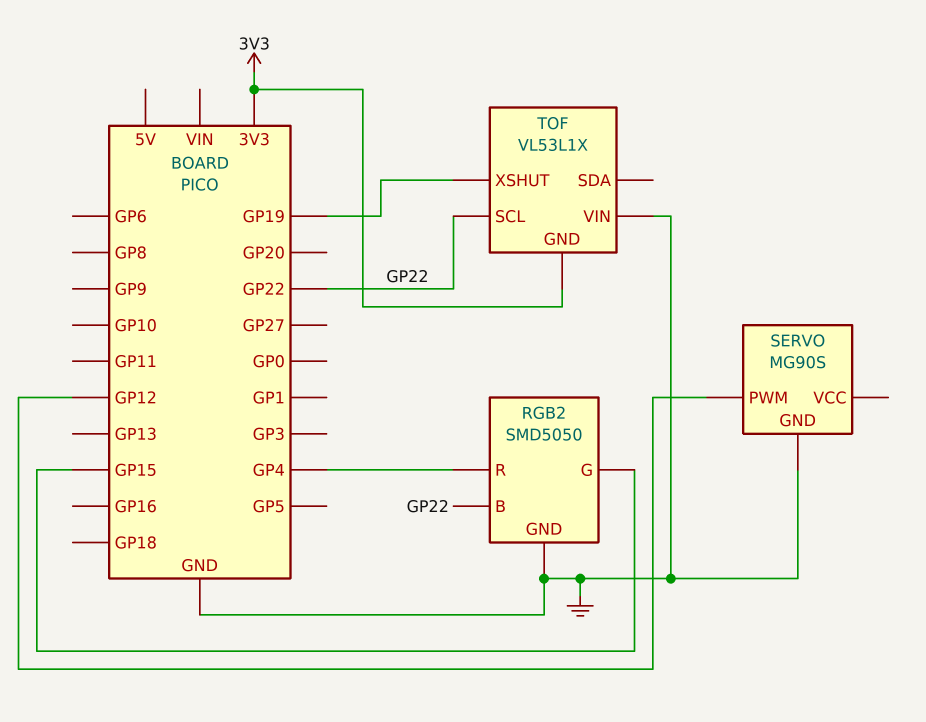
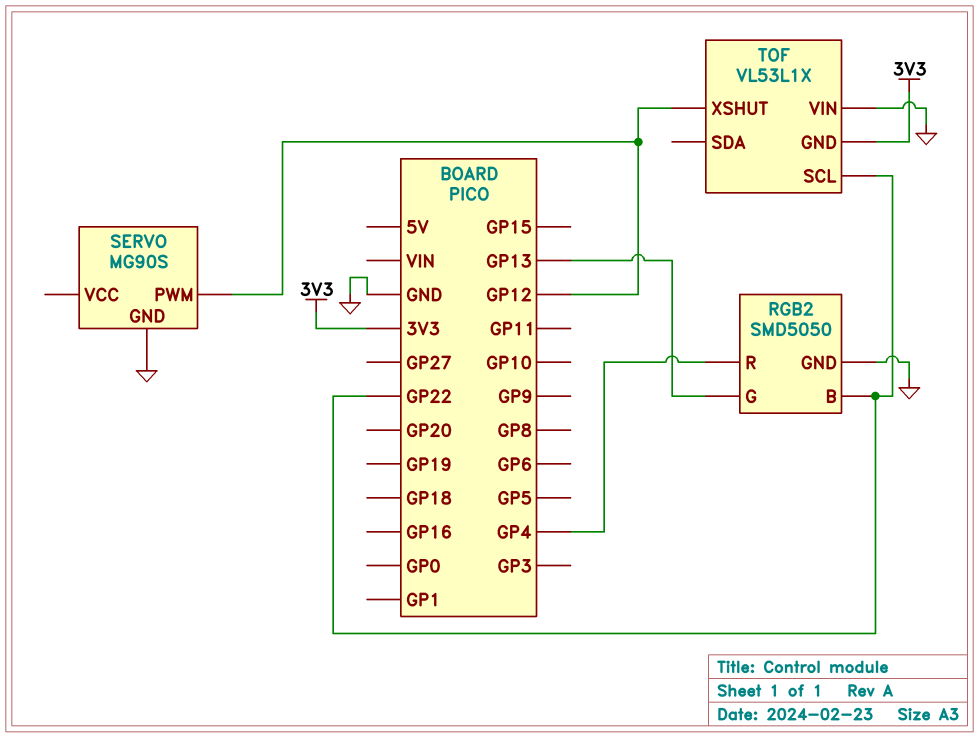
RGB2 pin G: GP15 -> GP13
TOF pin XSHUT: GP19 -> GP12

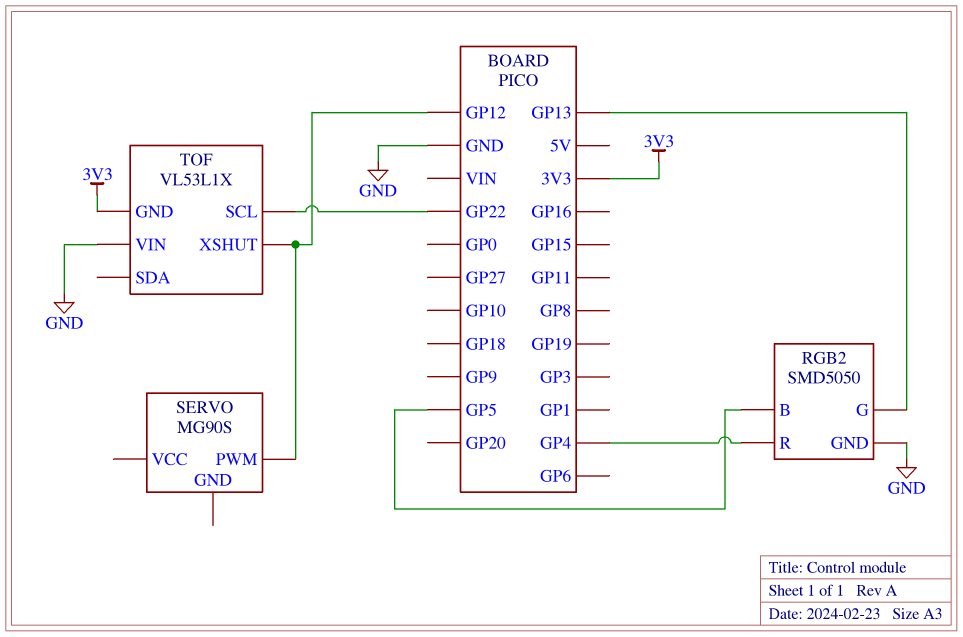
RGB2 pin B: GP22 -> GP5
SERVO pin GND: GND -> none

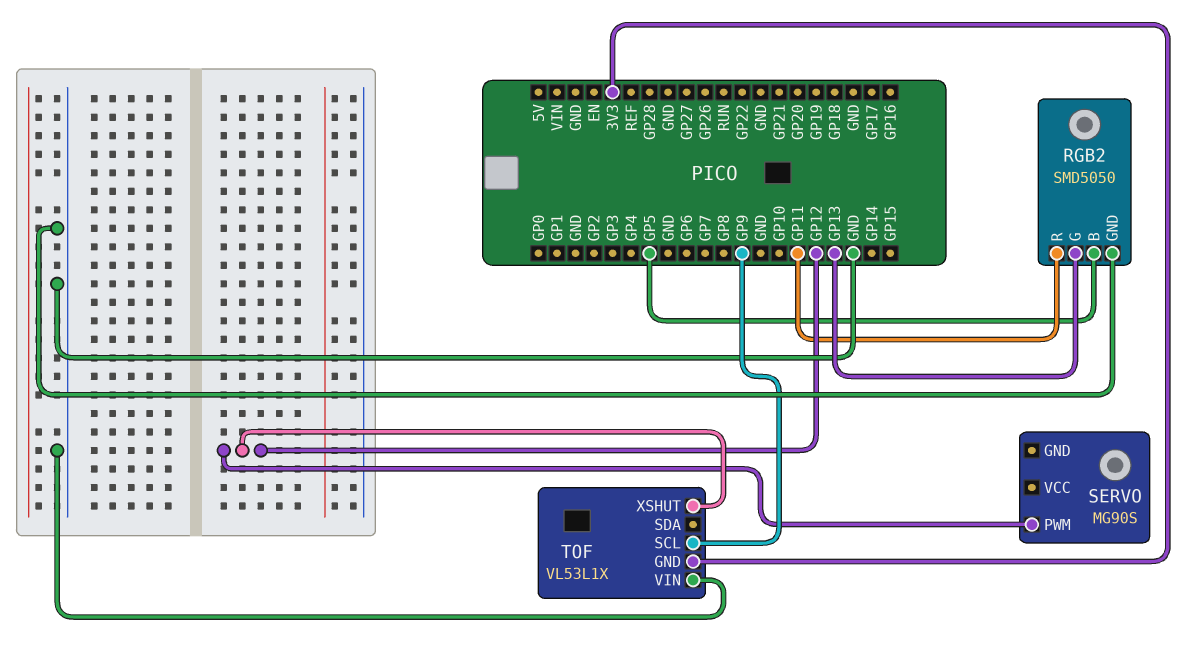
RGB2 pin R: GP4 -> GP11
TOF pin SCL: GP22 -> GP9

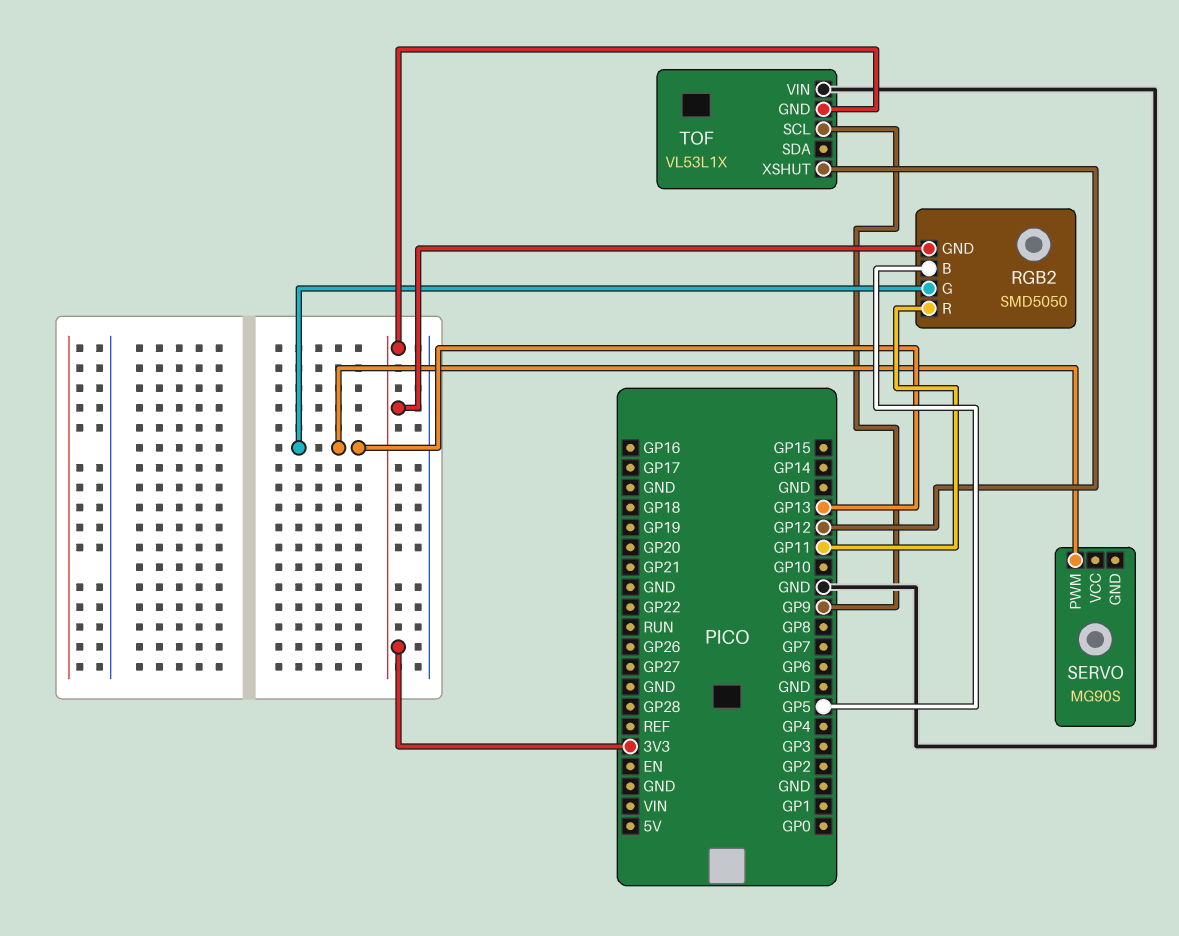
RGB2 pin GND: GND -> 3V3
SERVO pin PWM: GP12 -> GP13

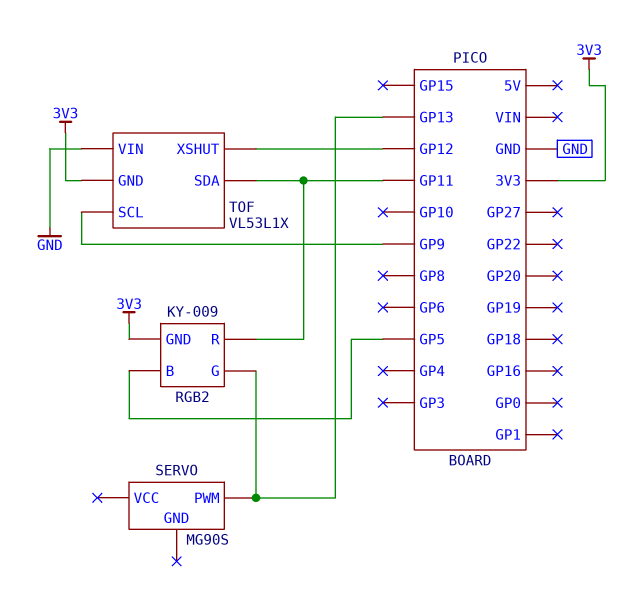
RGB2: SMD5050 -> KY-009
TOF pin SDA: none -> GP11

